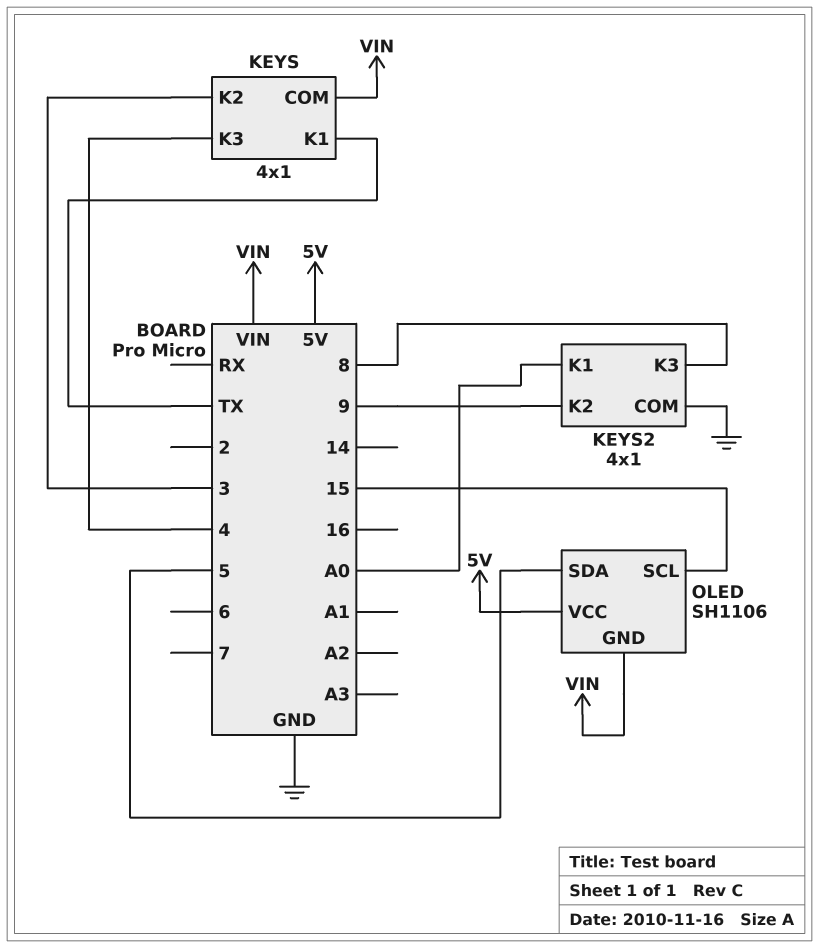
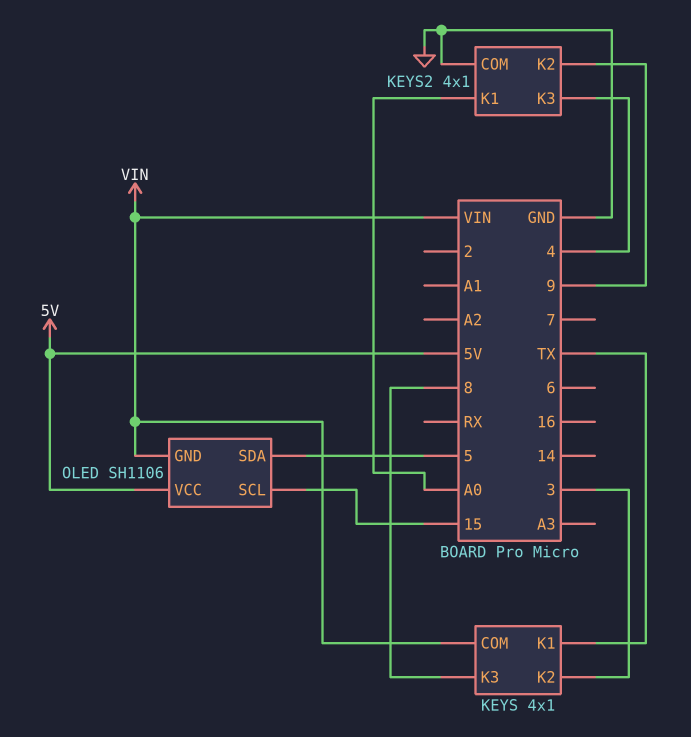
KEYS pin K3: 4 -> 8
KEYS2 pin K3: 8 -> 4

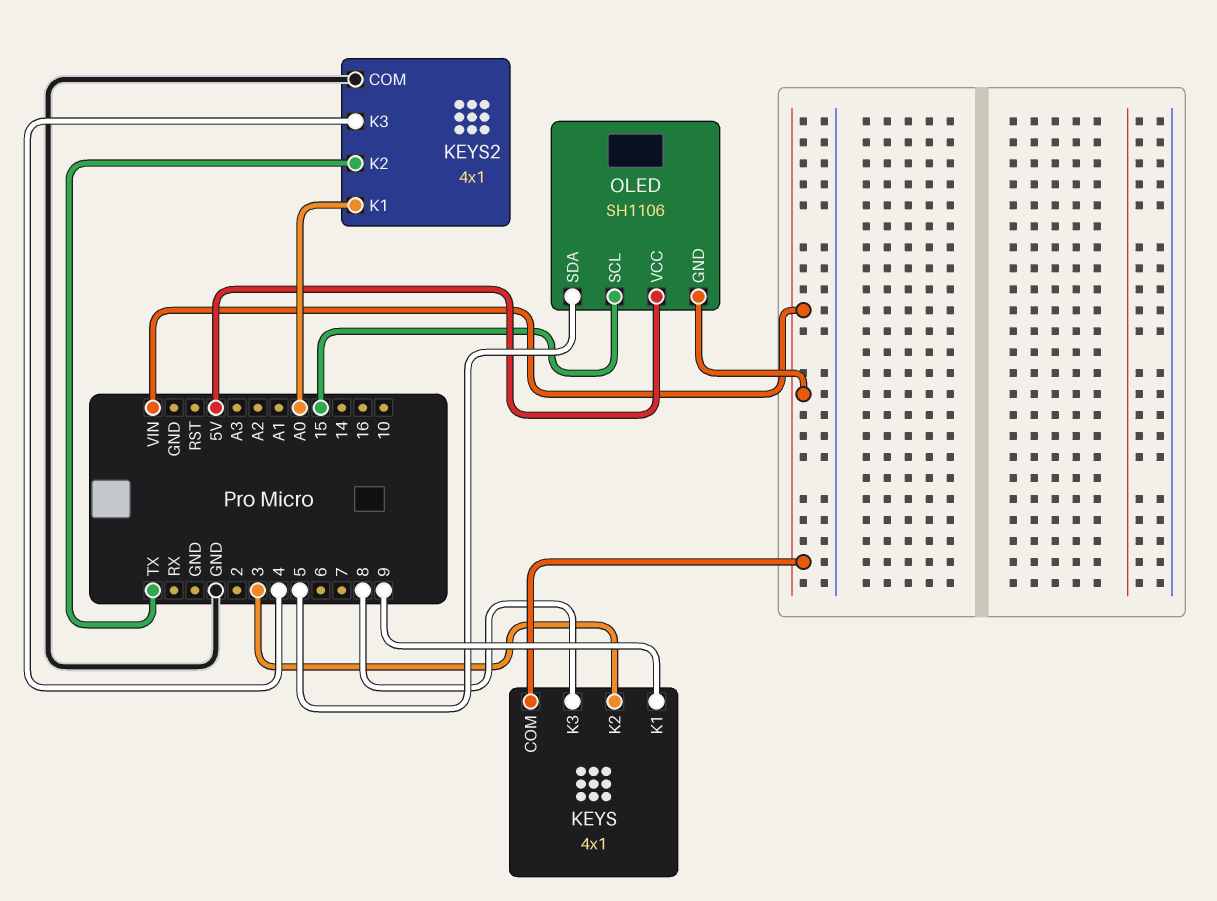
KEYS pin K1: TX -> 9
KEYS2 pin K2: 9 -> TX

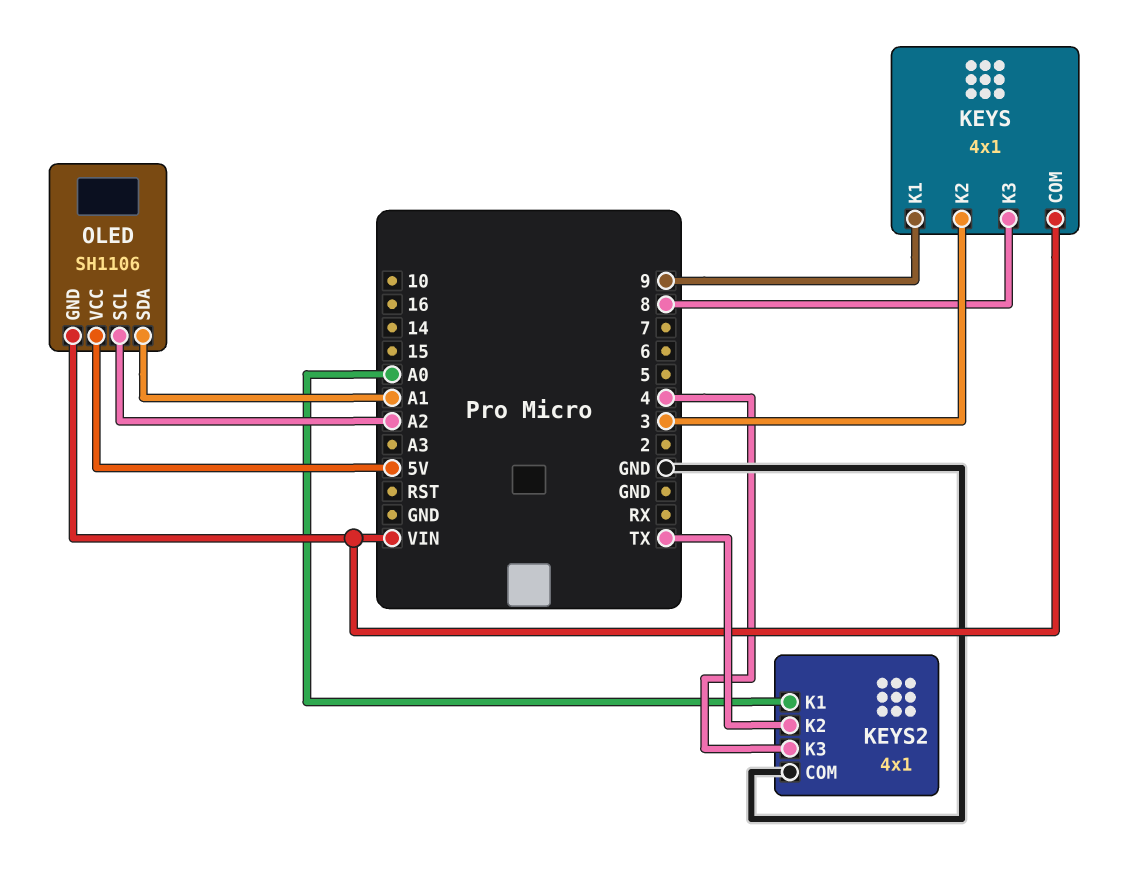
OLED pin SCL: 15 -> A2
OLED pin SDA: 5 -> A1

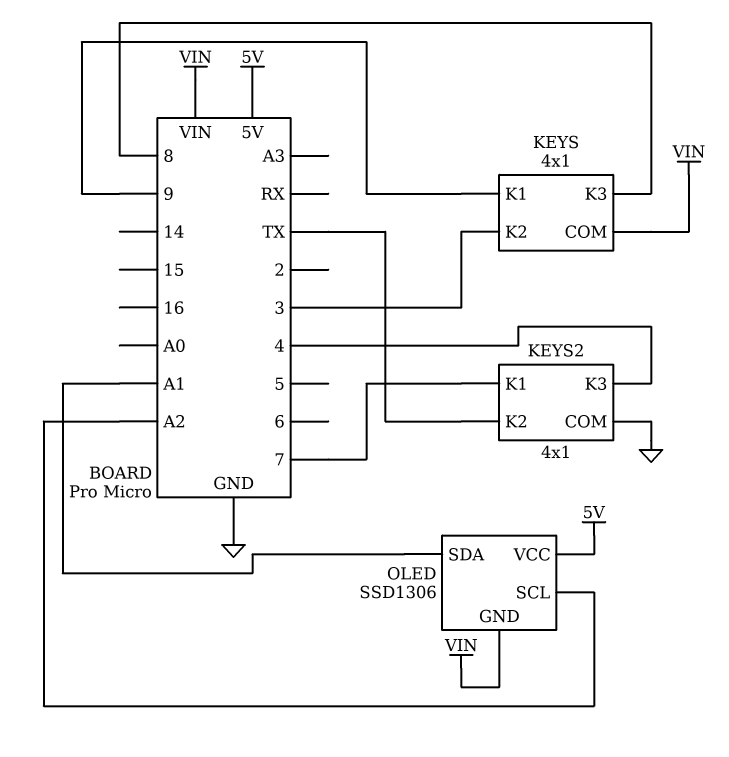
KEYS2 pin K1: A0 -> 7
OLED: SH1106 -> SSD1306

